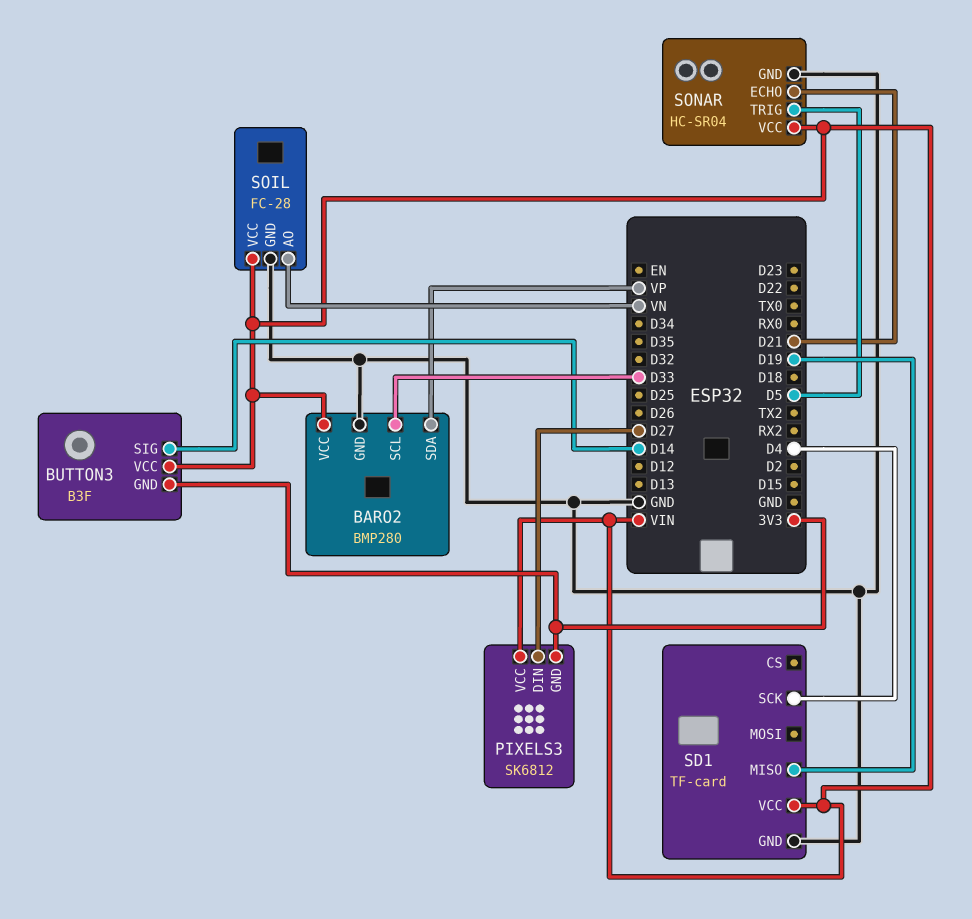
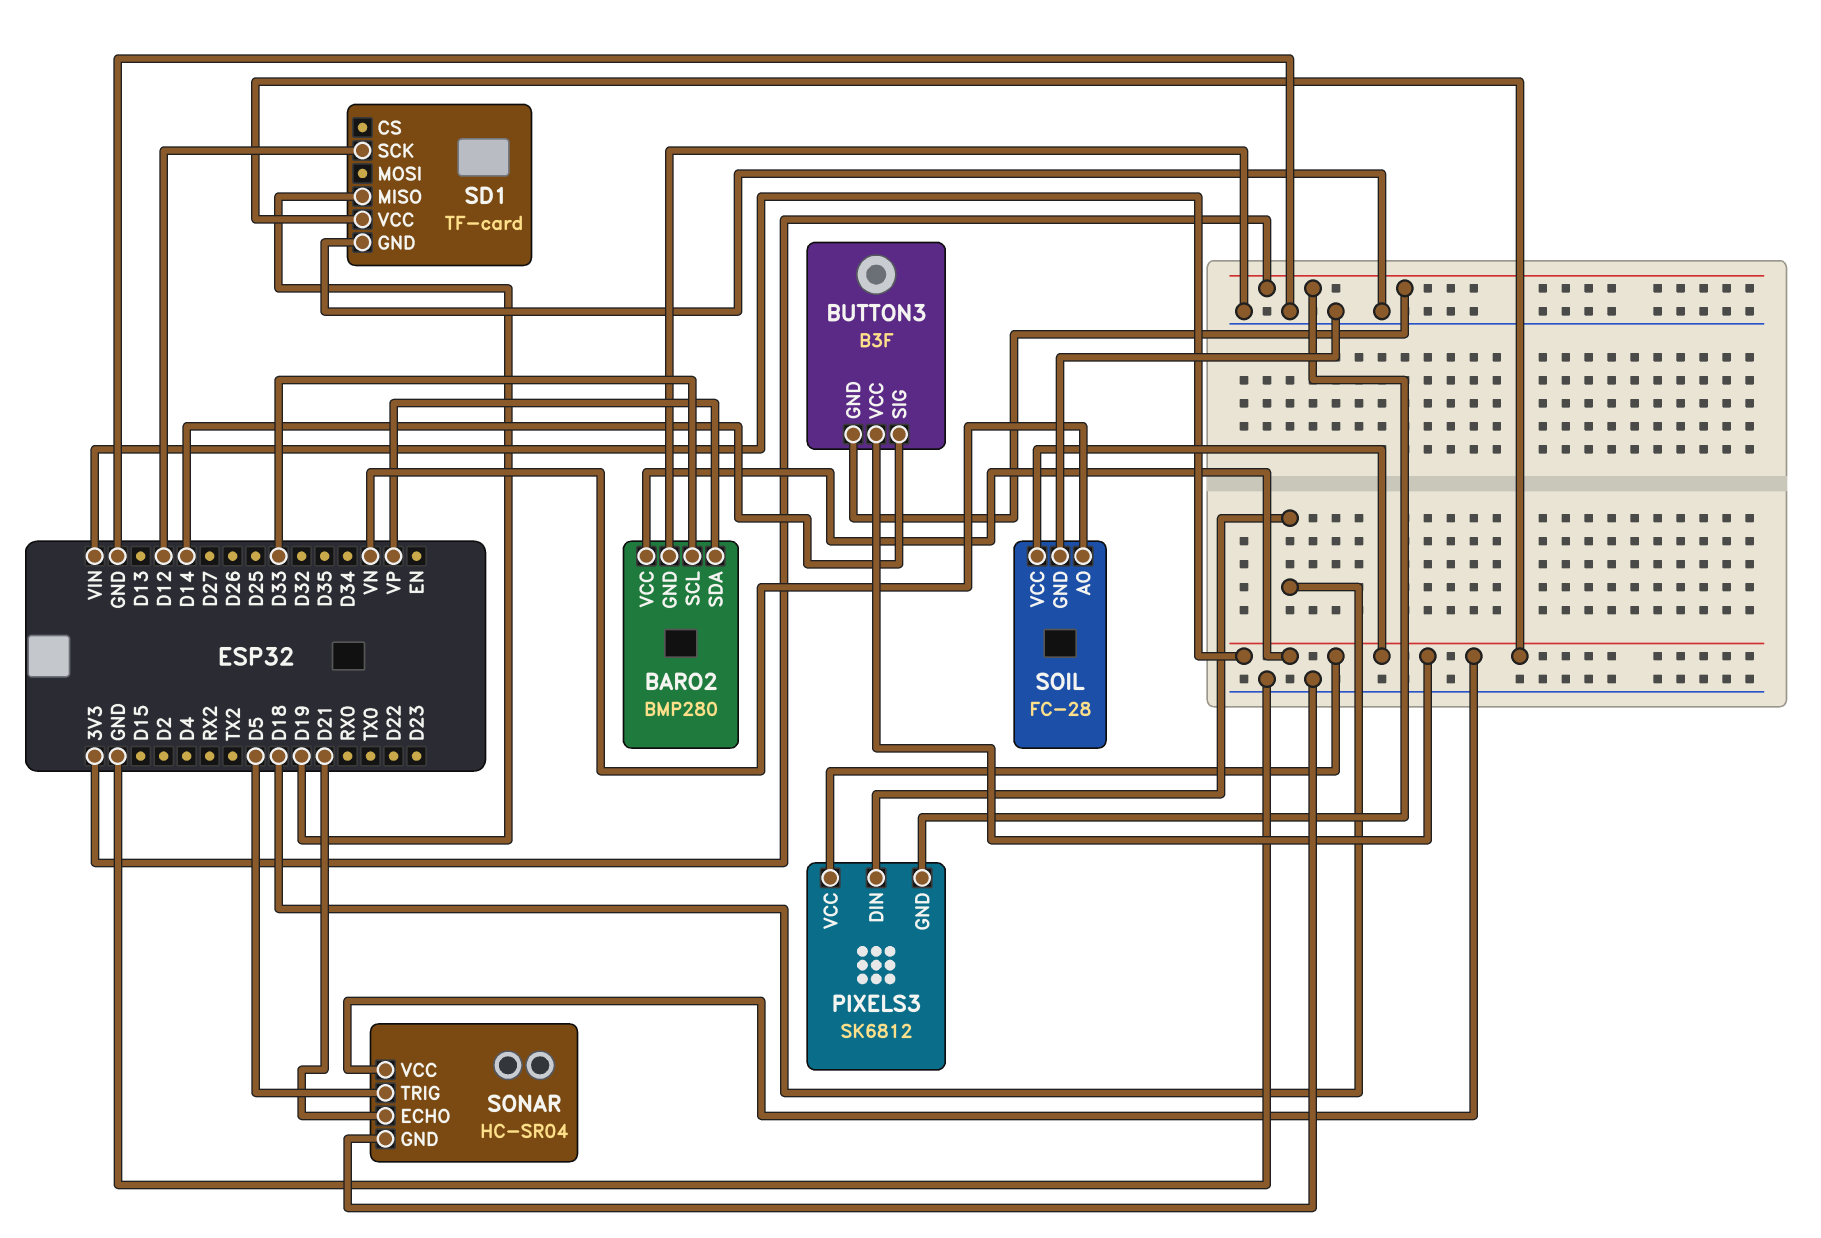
PIXELS3 pin DIN: D27 -> D18
SD1 pin SCK: D4 -> D12

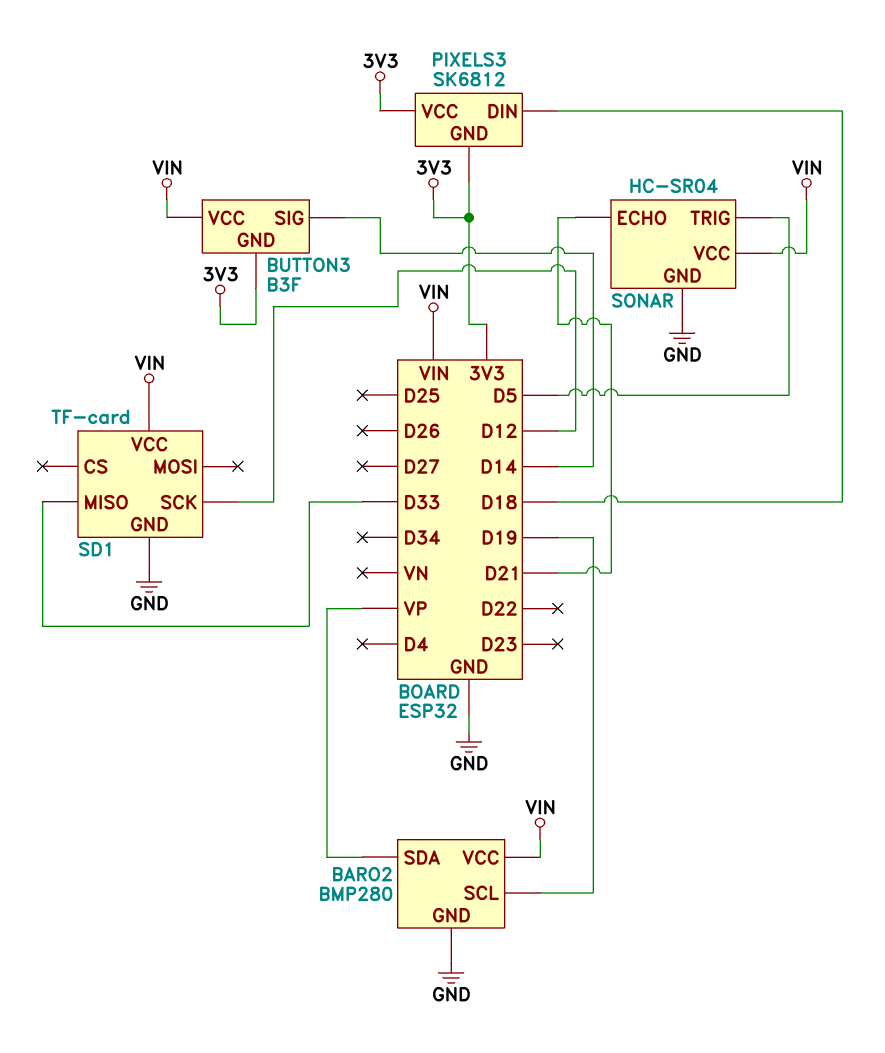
BARO2 pin SCL: D33 -> D19
PIXELS3 pin VCC: VIN -> 3V3
SD1 pin MISO: D19 -> D33
SOIL: FC-28 -> none
SOIL pin AO: VN -> none
SOIL pin GND: GND -> none
SOIL pin VCC: VIN -> none

